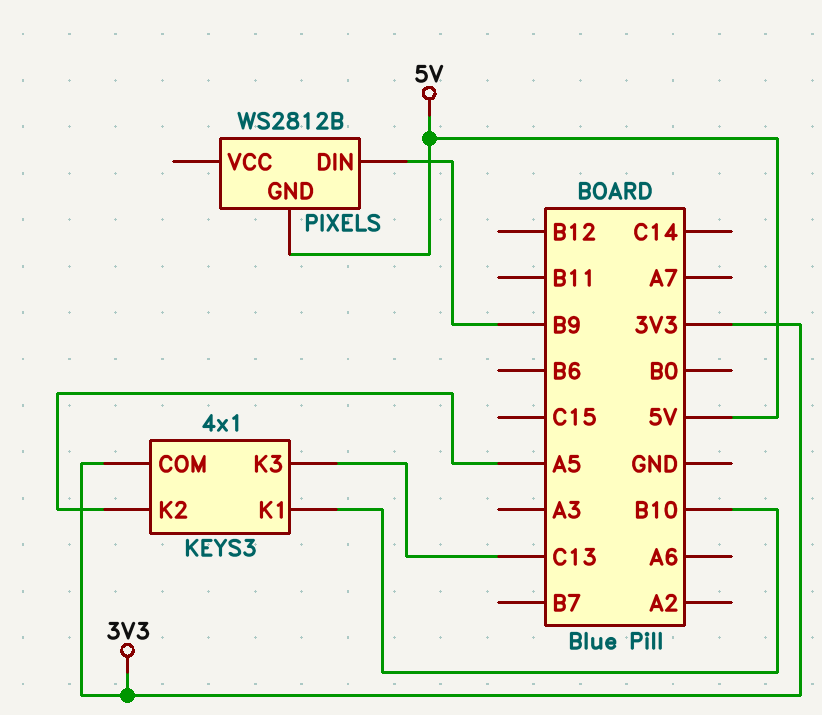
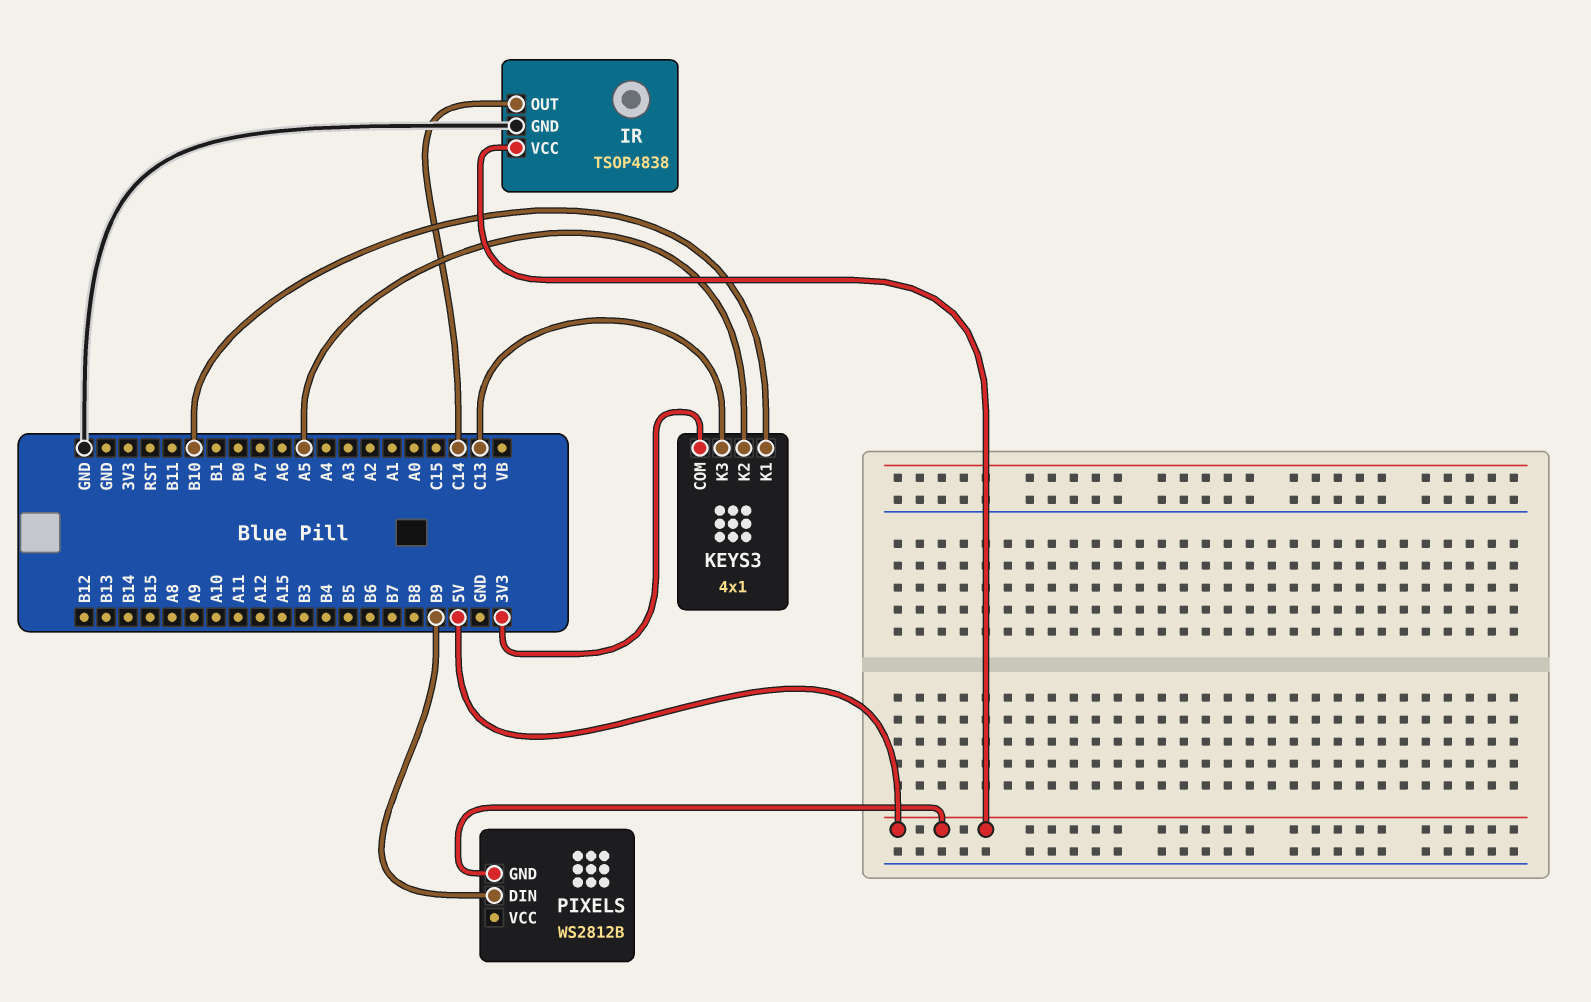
IR: none -> TSOP4838
IR pin GND: none -> GND
IR pin OUT: none -> C14
IR pin VCC: none -> 5V

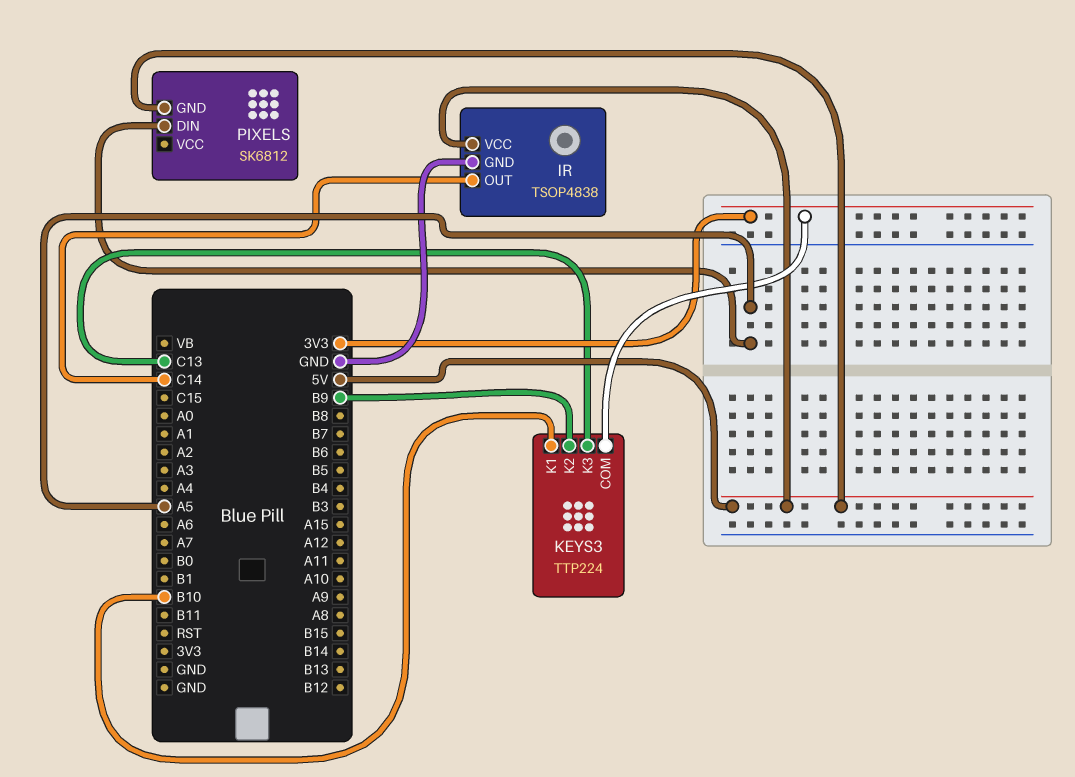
KEYS3: 4x1 -> TTP224
KEYS3 pin K2: A5 -> B9
PIXELS: WS2812B -> SK6812
PIXELS pin DIN: B9 -> A5

